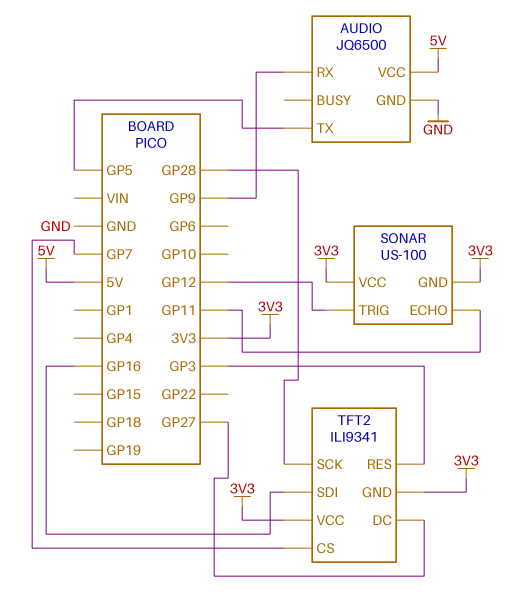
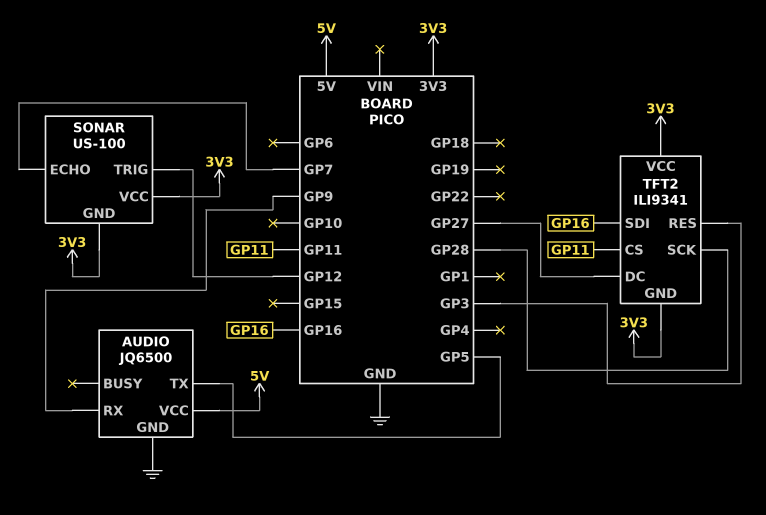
SONAR pin ECHO: GP11 -> GP7
TFT2 pin CS: GP7 -> GP11

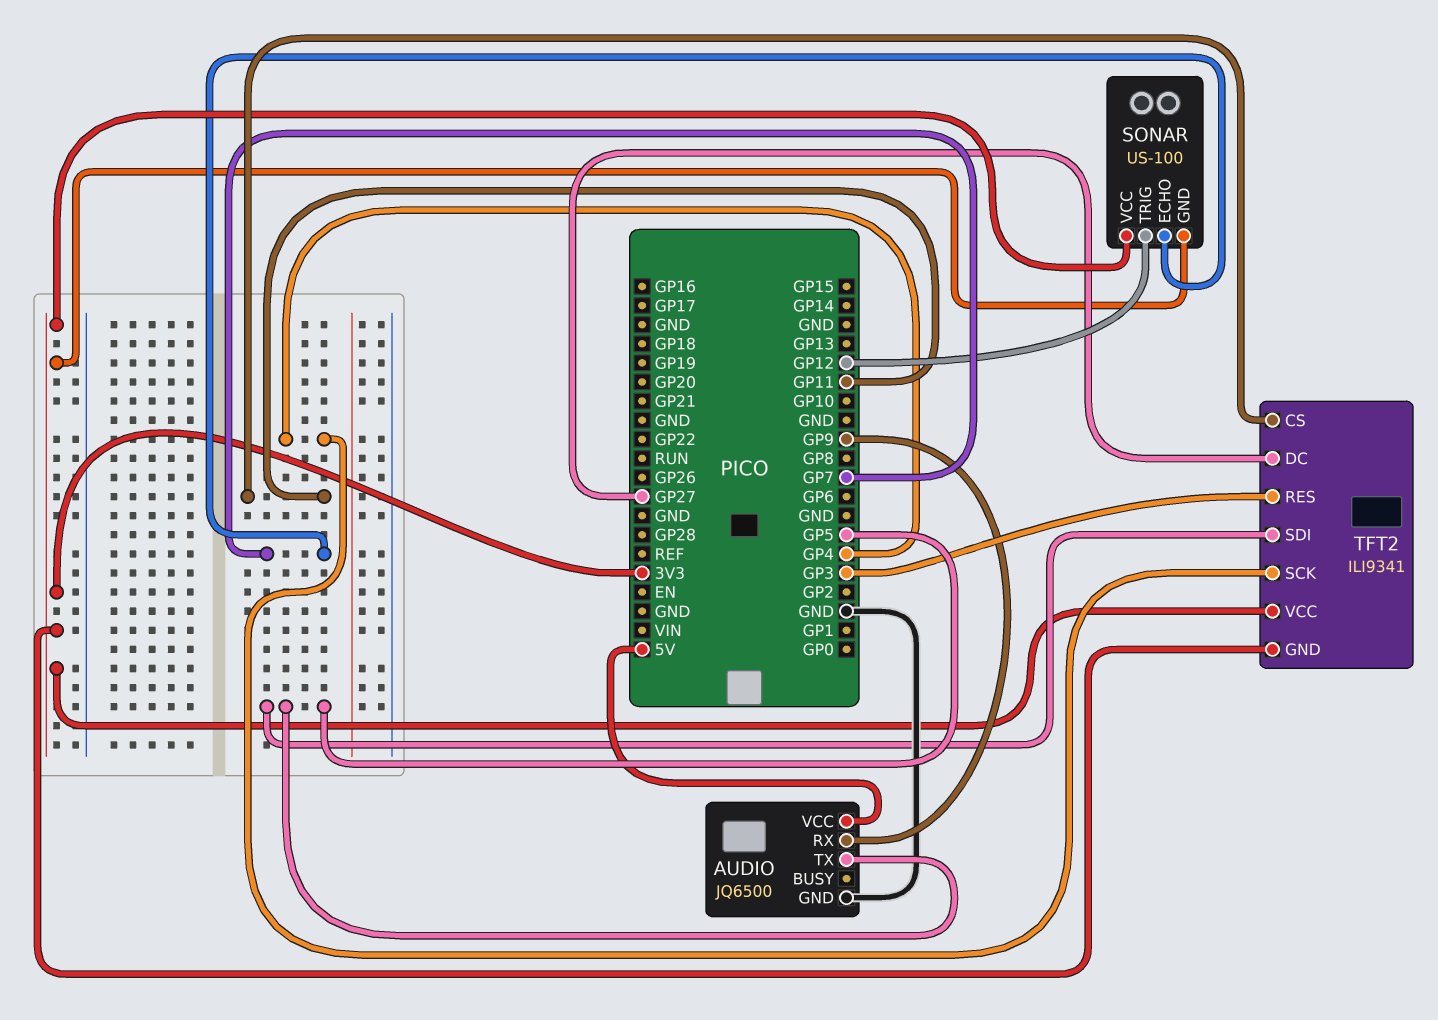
TFT2 pin SCK: GP28 -> GP4
TFT2 pin SDI: GP16 -> GP5

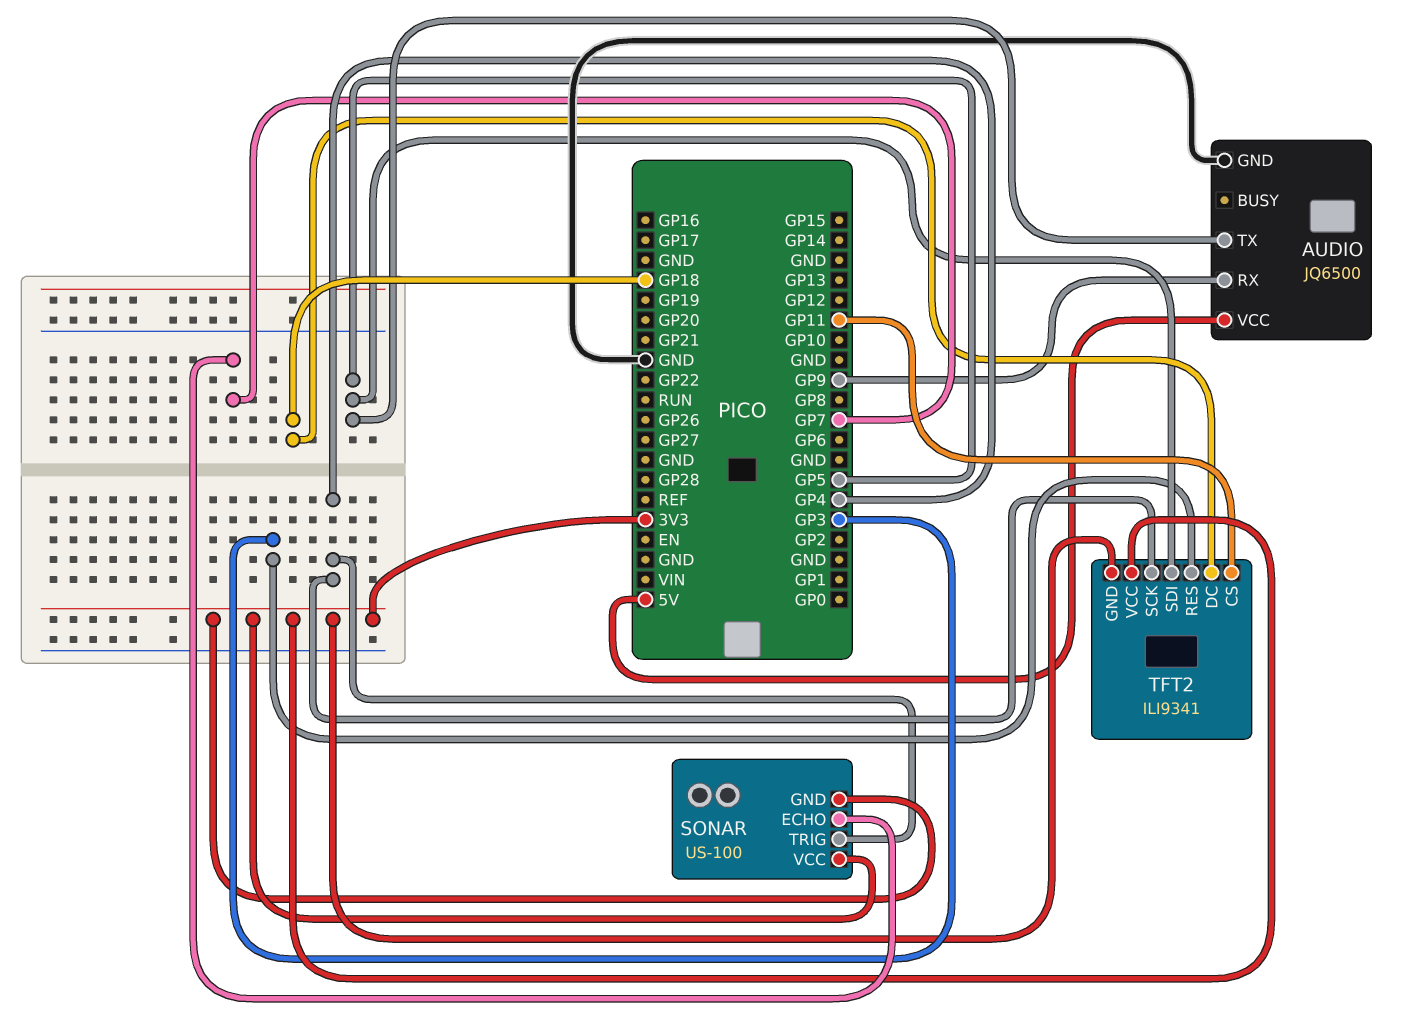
SONAR pin TRIG: GP12 -> GP4
TFT2 pin DC: GP27 -> GP18

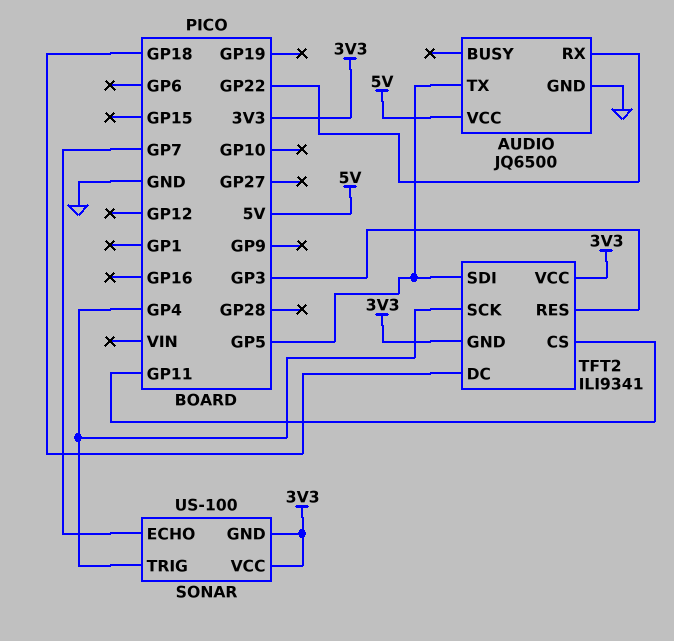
AUDIO pin RX: GP9 -> GP22

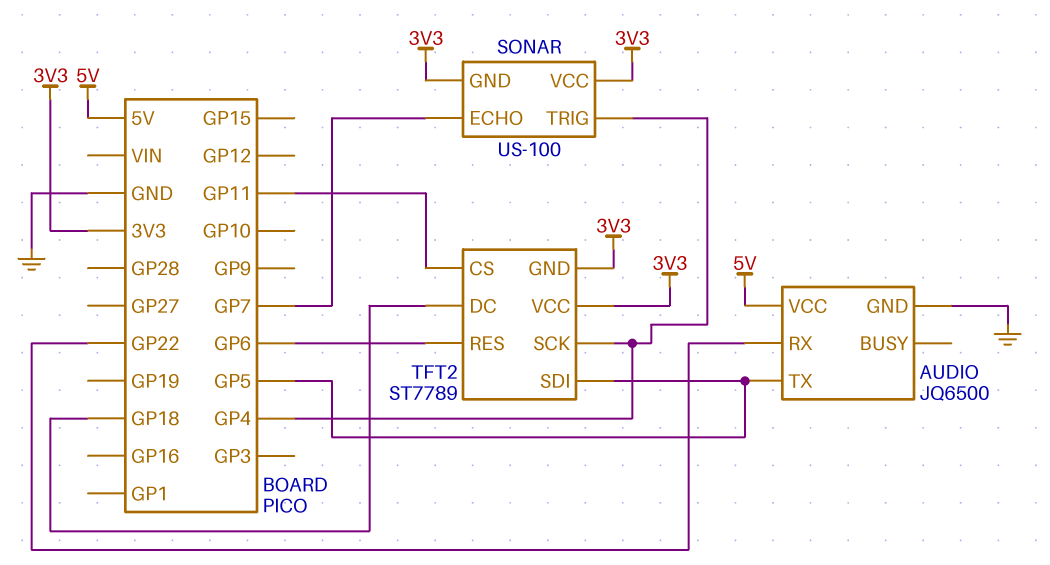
TFT2: ILI9341 -> ST7789
TFT2 pin RES: GP3 -> GP6

